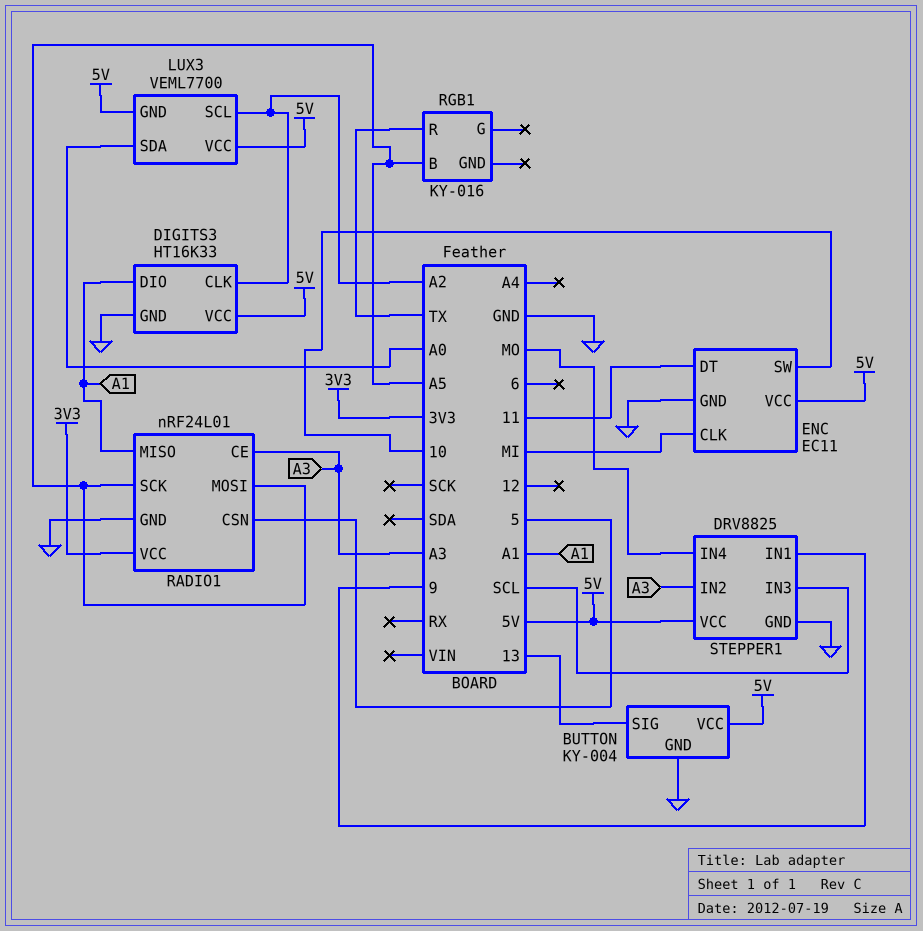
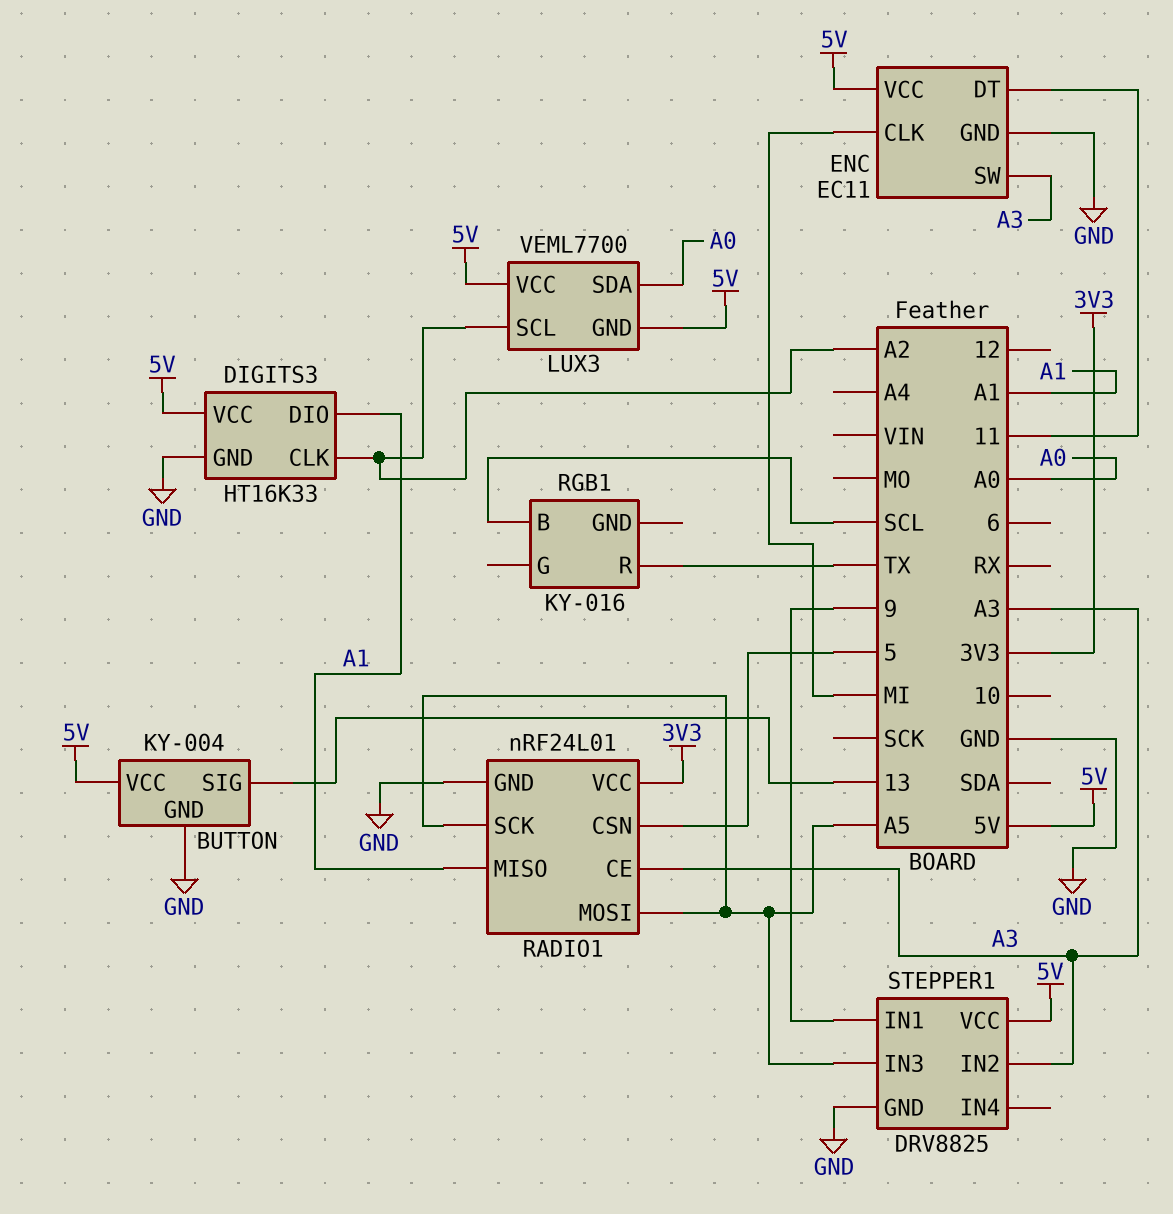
ENC pin SW: 10 -> A3
RGB1 pin B: A5 -> SCL
STEPPER1 pin IN3: SCL -> A5
STEPPER1 pin IN4: MO -> none

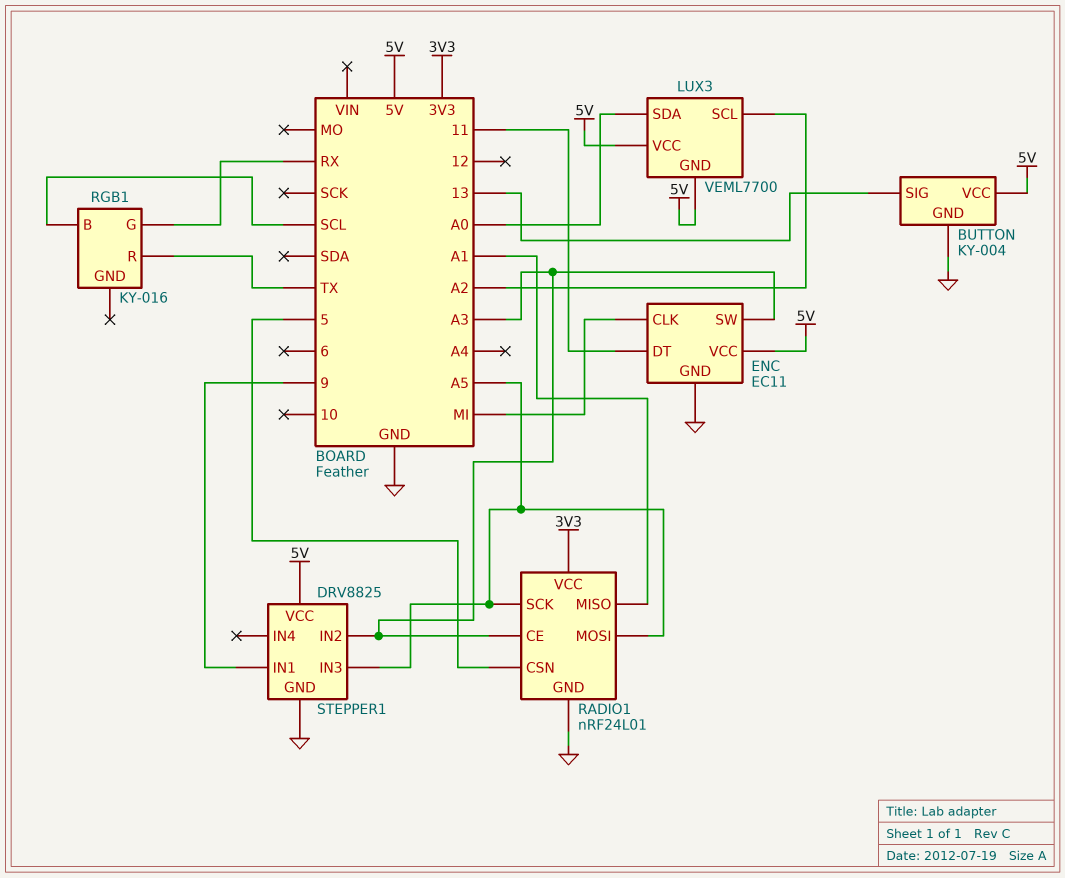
DIGITS3: HT16K33 -> none
DIGITS3 pin CLK: A2 -> none
DIGITS3 pin DIO: A1 -> none
DIGITS3 pin GND: GND -> none
DIGITS3 pin VCC: 5V -> none
RGB1 pin G: none -> RX

